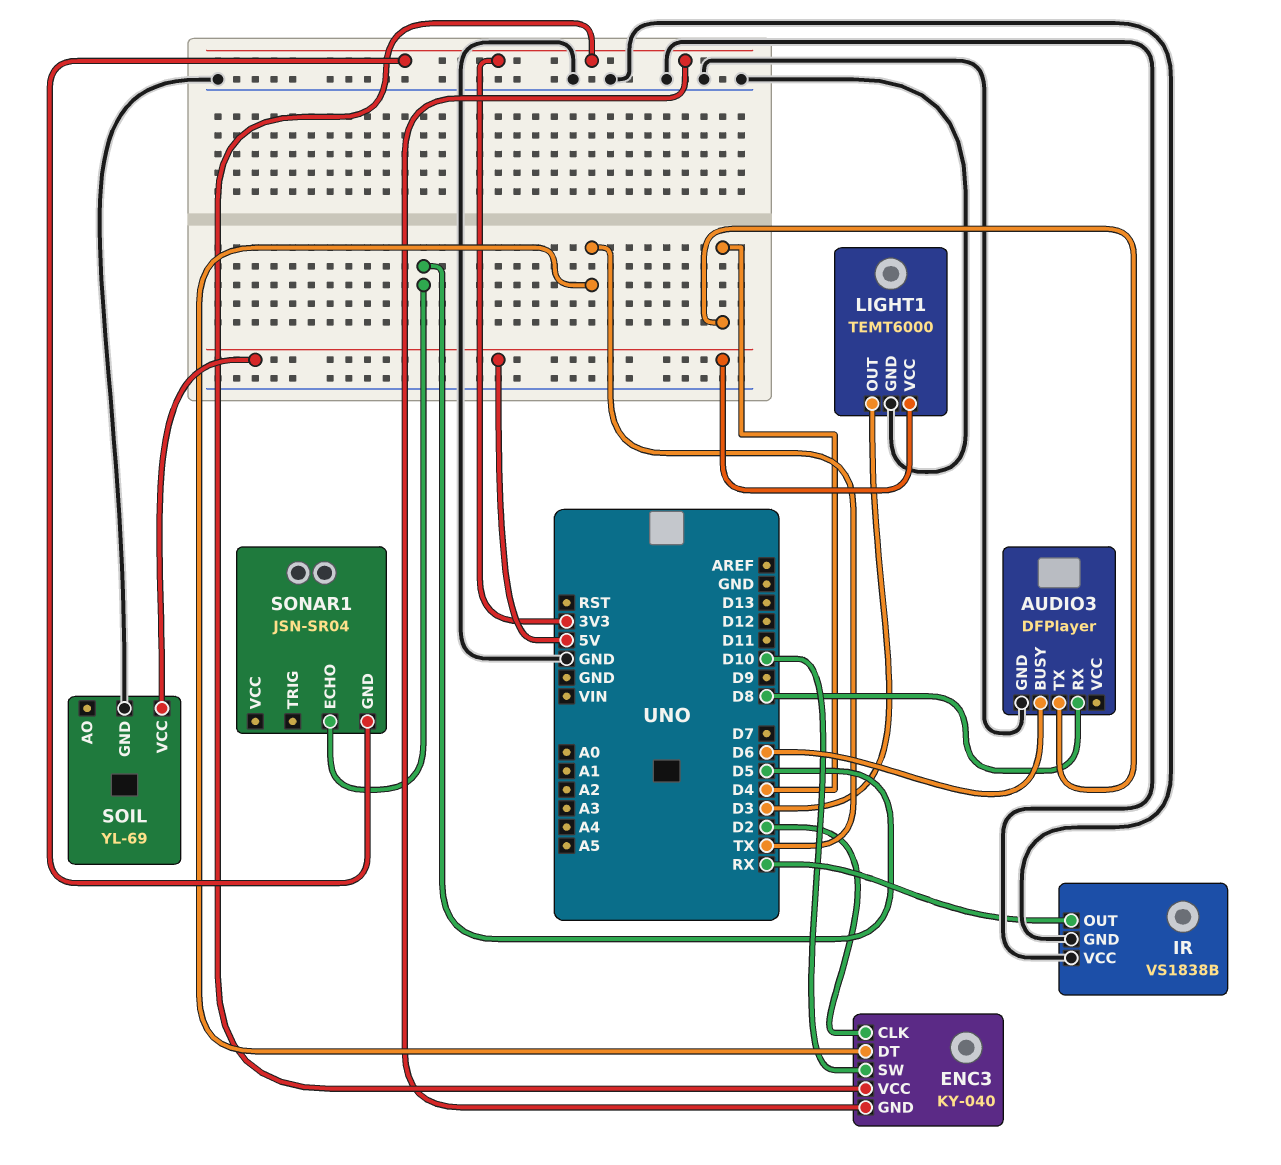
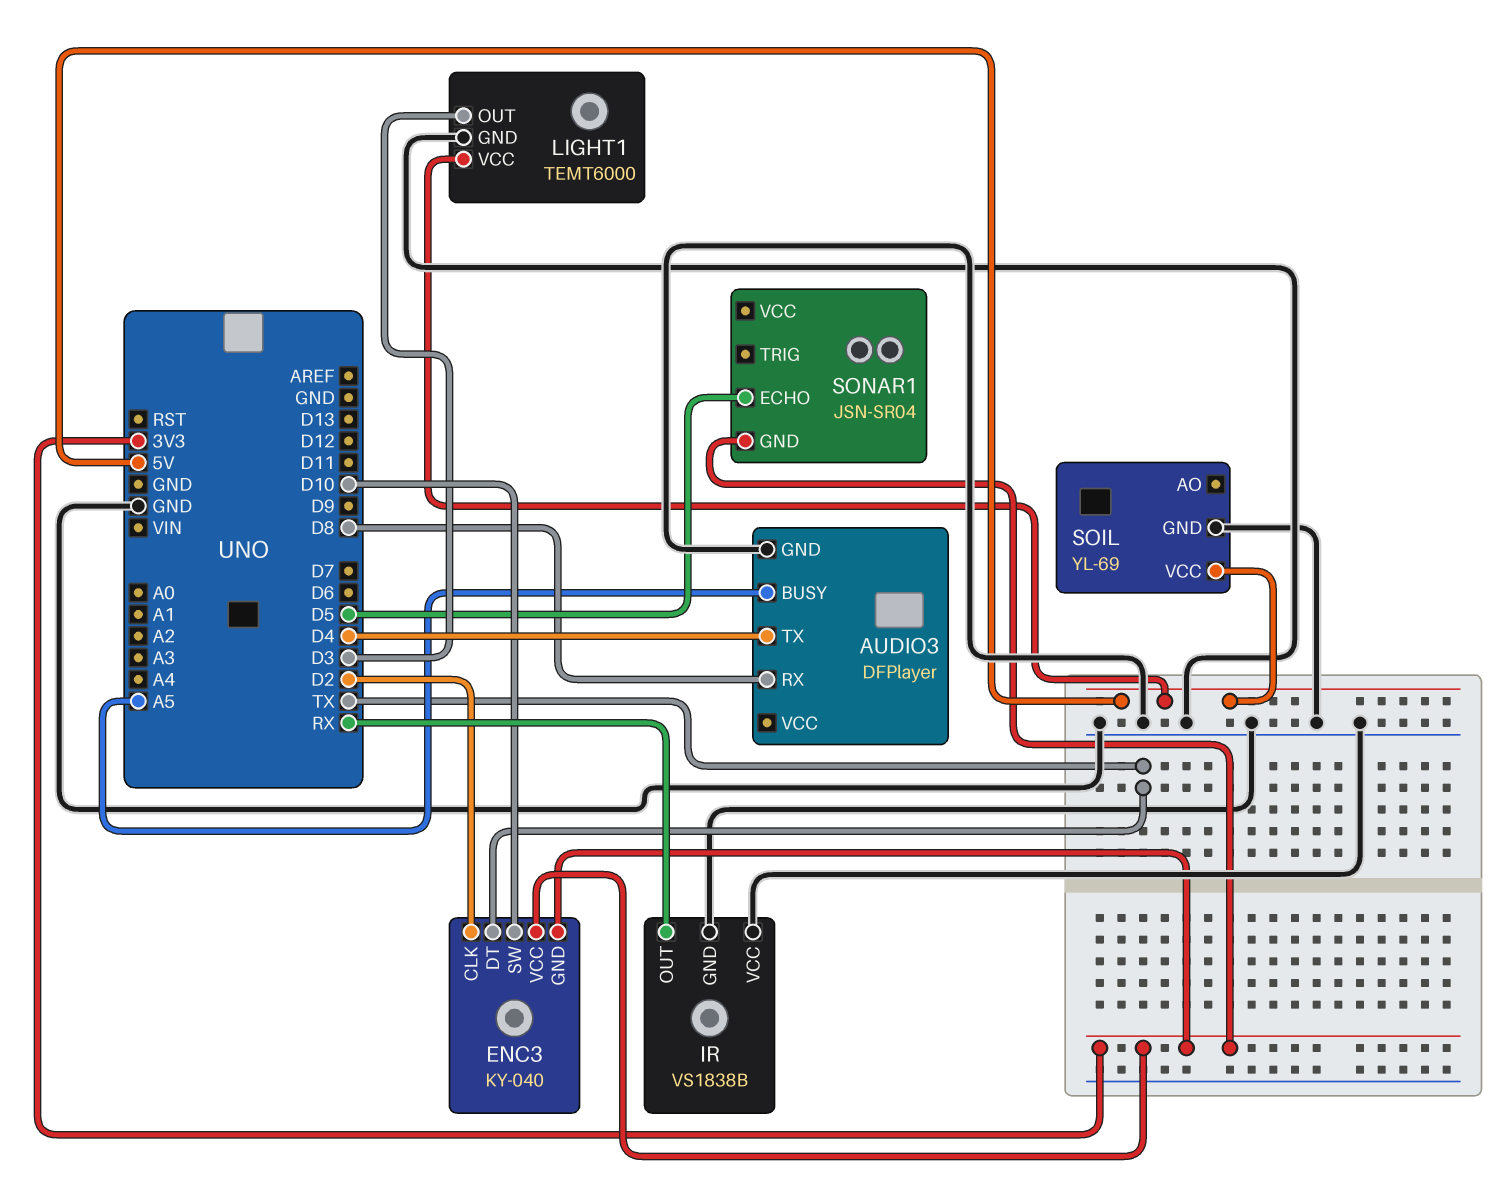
AUDIO3 pin BUSY: D6 -> A5

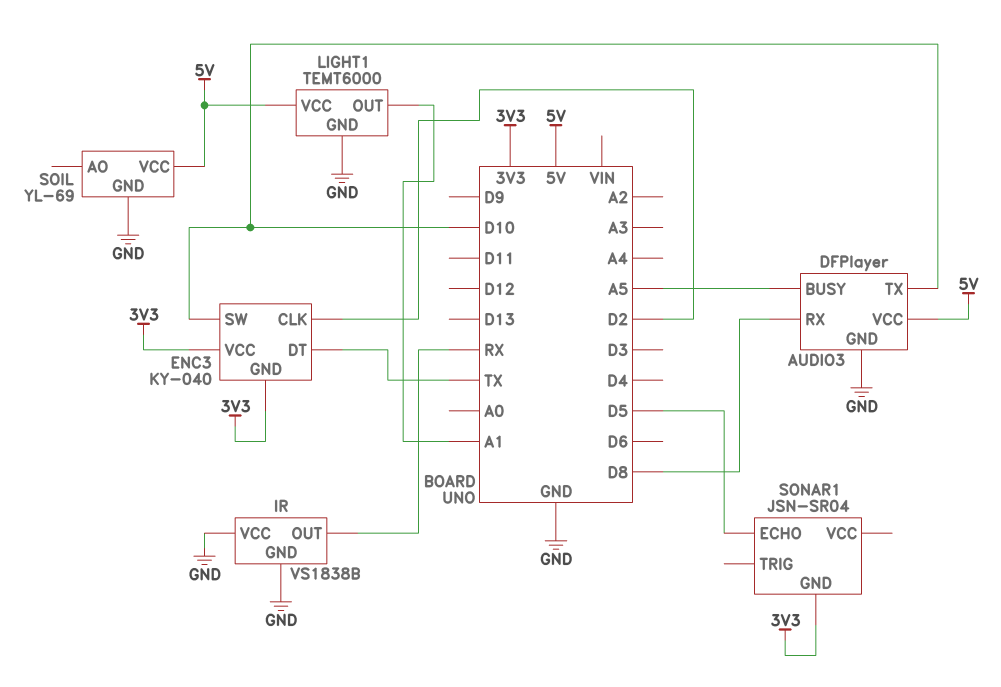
AUDIO3 pin TX: D4 -> D10
AUDIO3 pin VCC: none -> 5V
LIGHT1 pin OUT: D3 -> A1

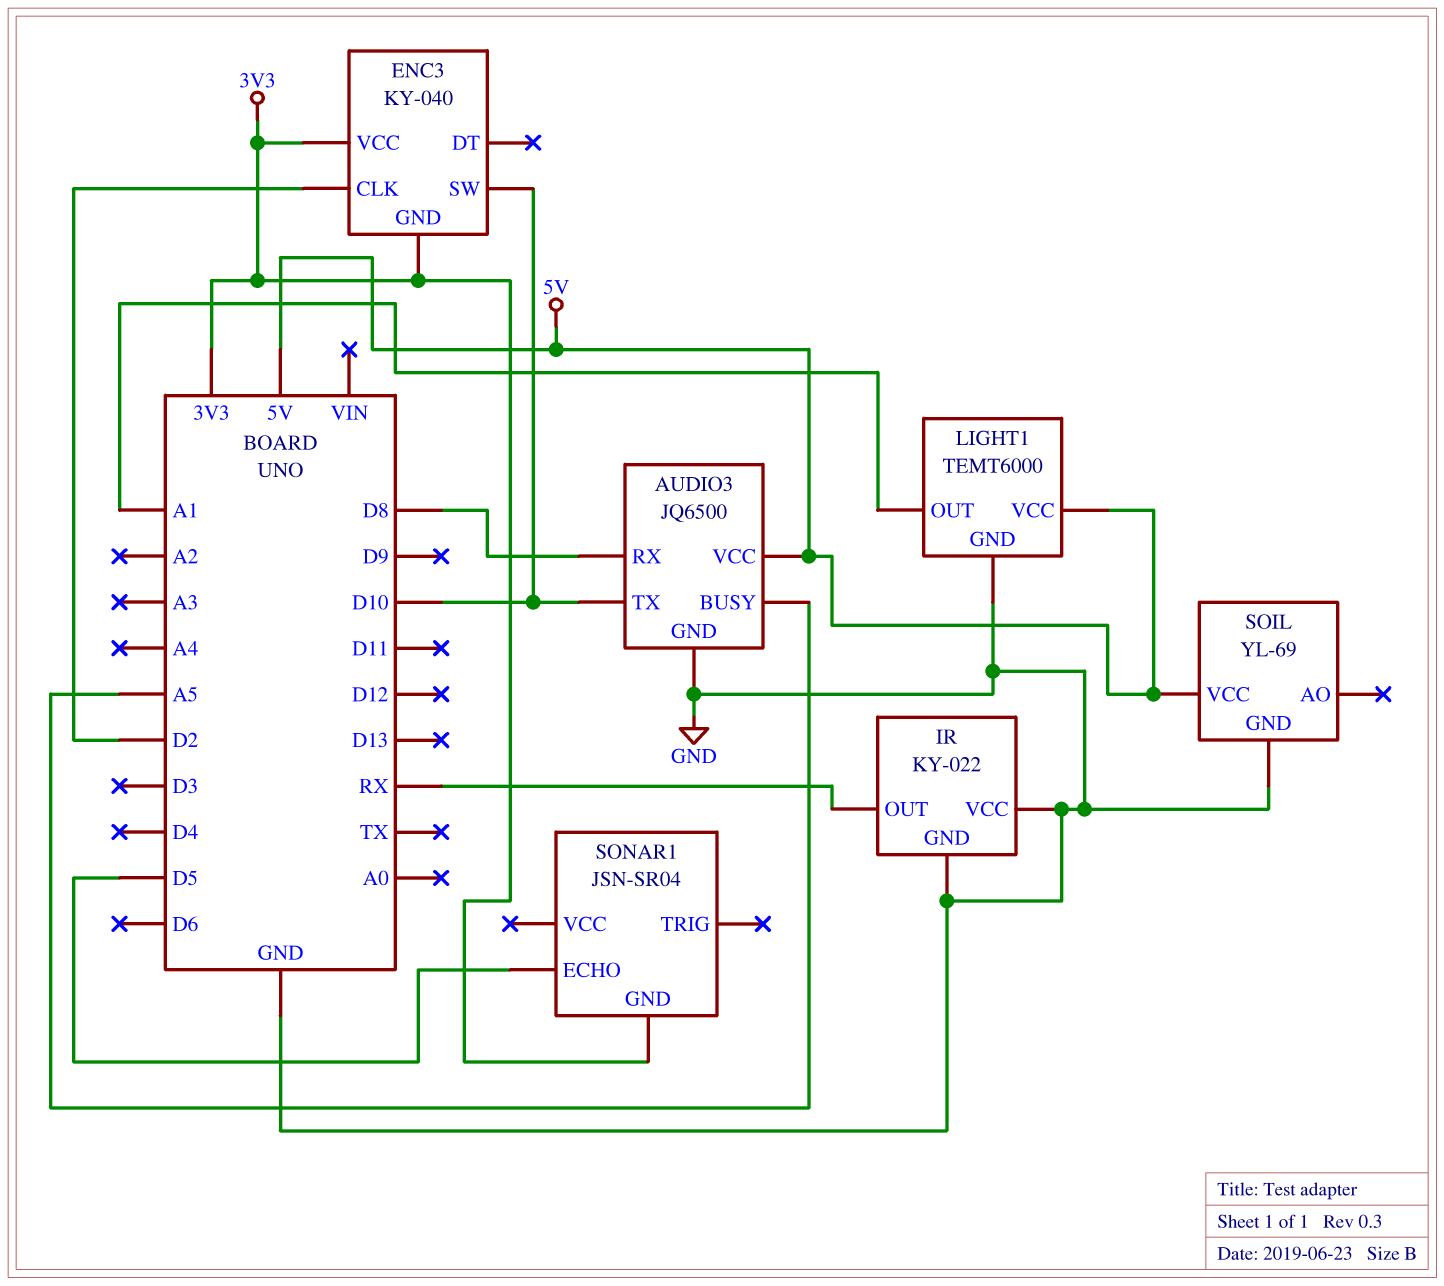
AUDIO3: DFPlayer -> JQ6500
ENC3 pin DT: TX -> none
IR: VS1838B -> KY-022

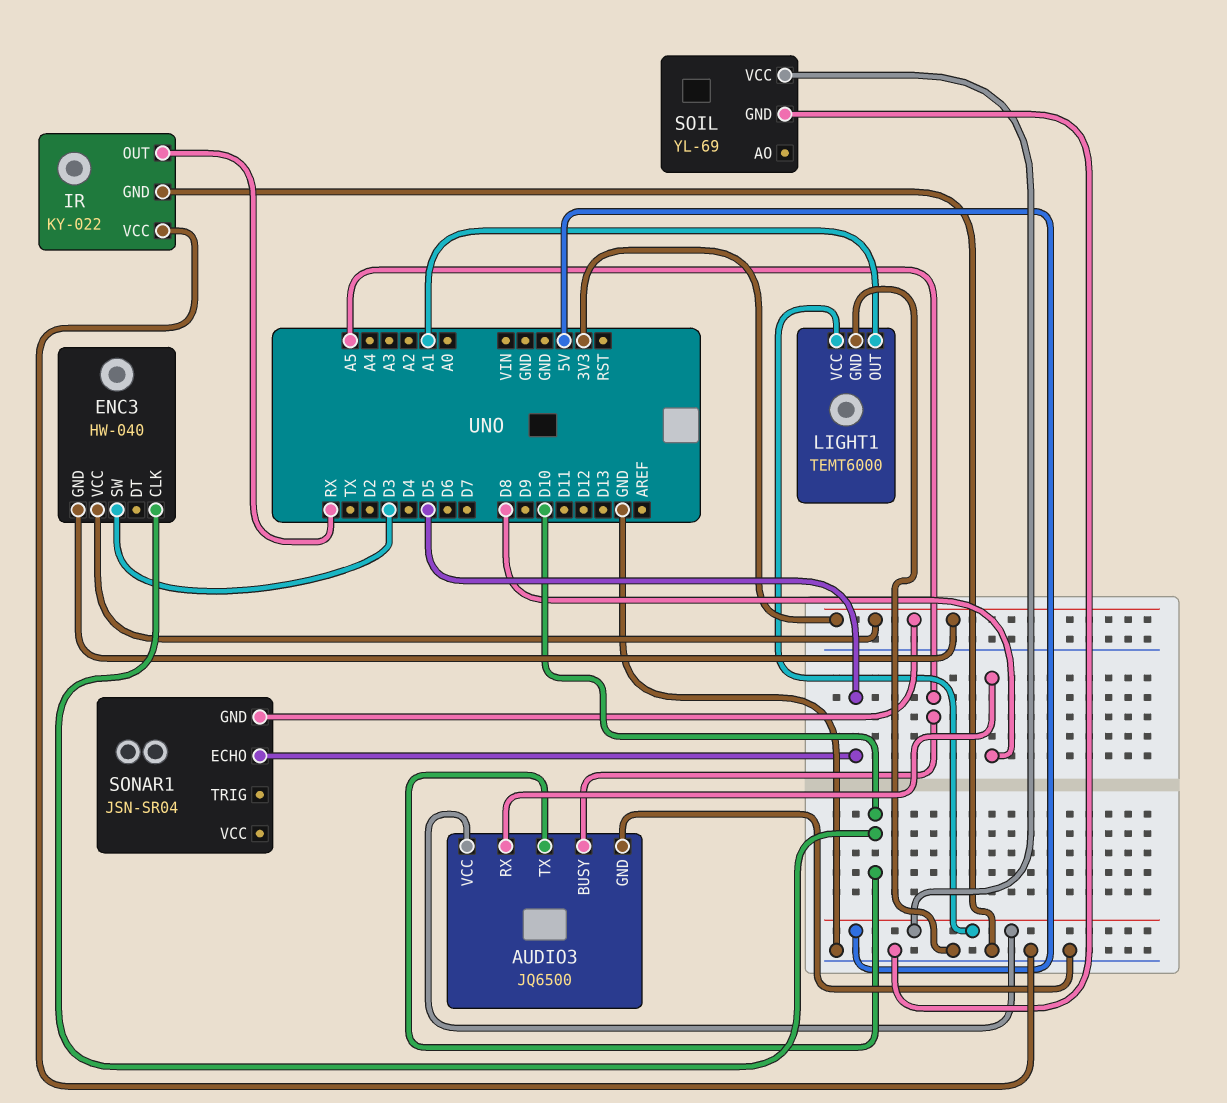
ENC3: KY-040 -> HW-040
ENC3 pin CLK: D2 -> D10
ENC3 pin SW: D10 -> D3

